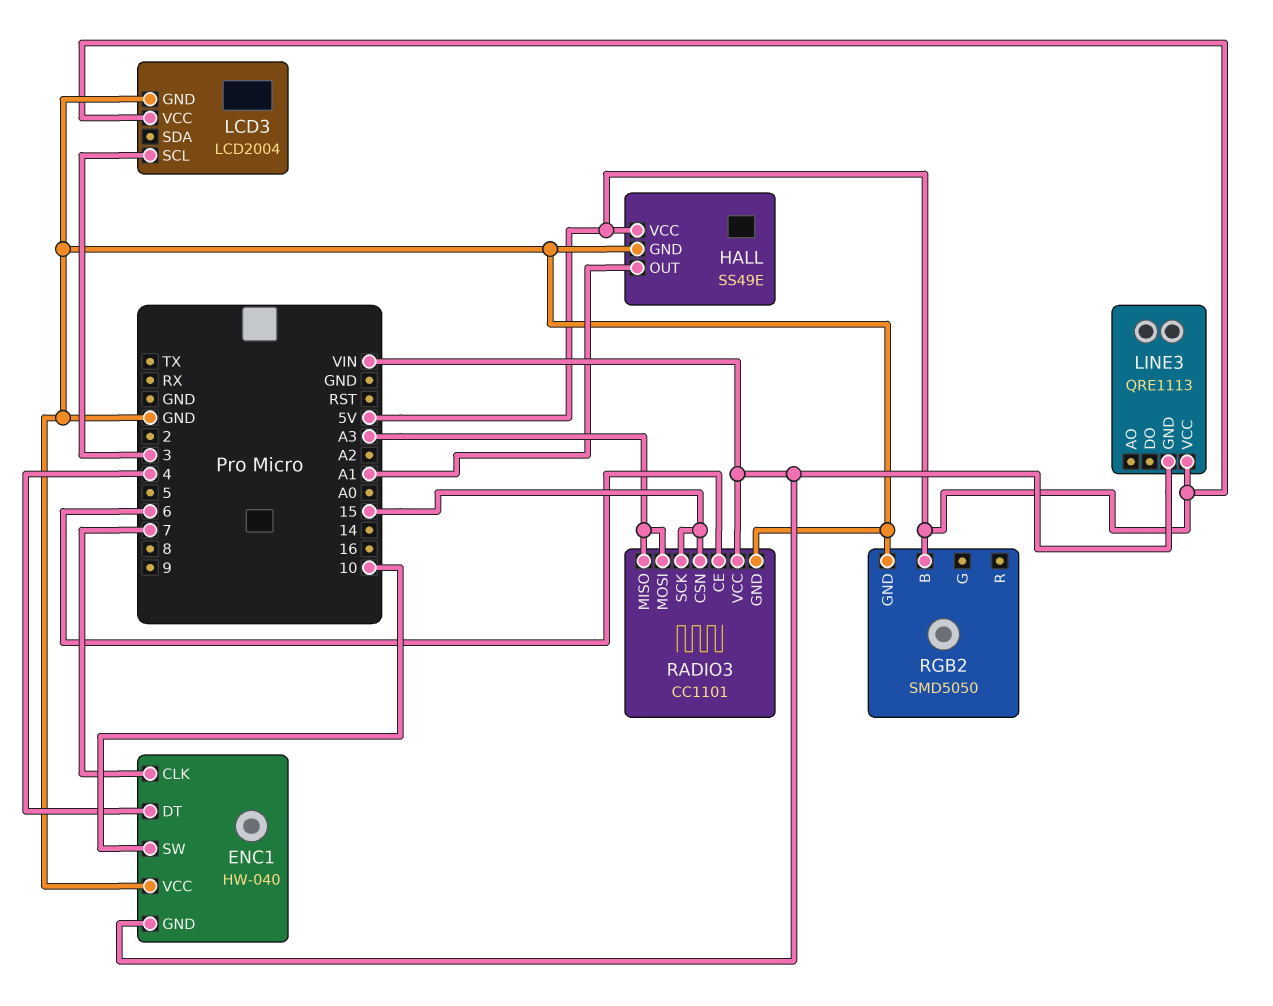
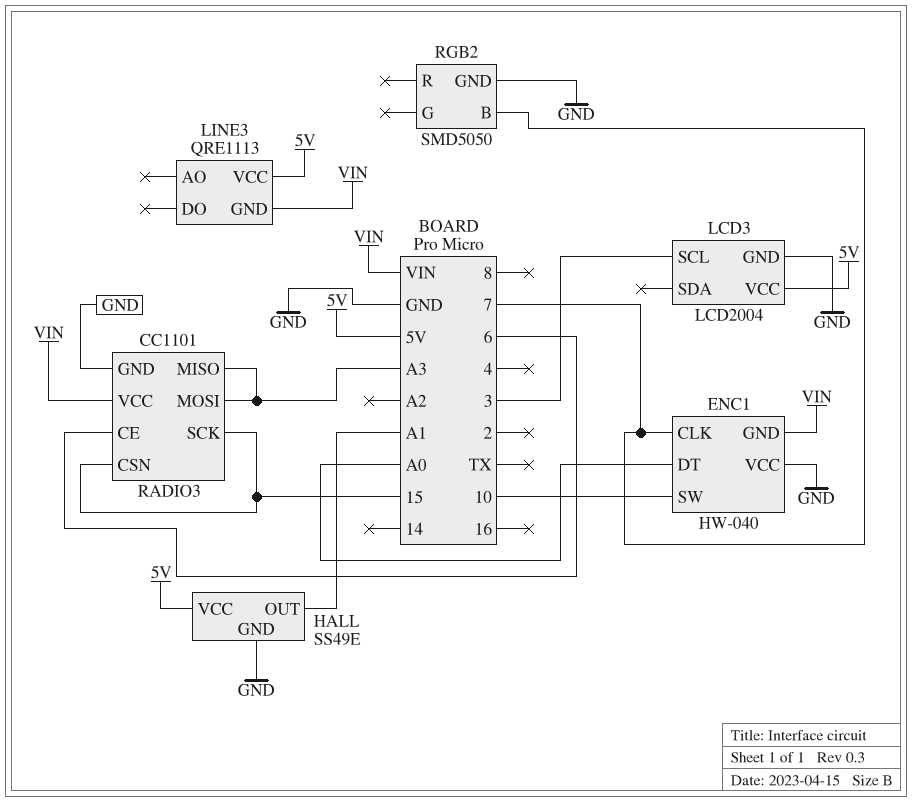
ENC1 pin DT: 4 -> A0
RGB2 pin B: 5V -> 7

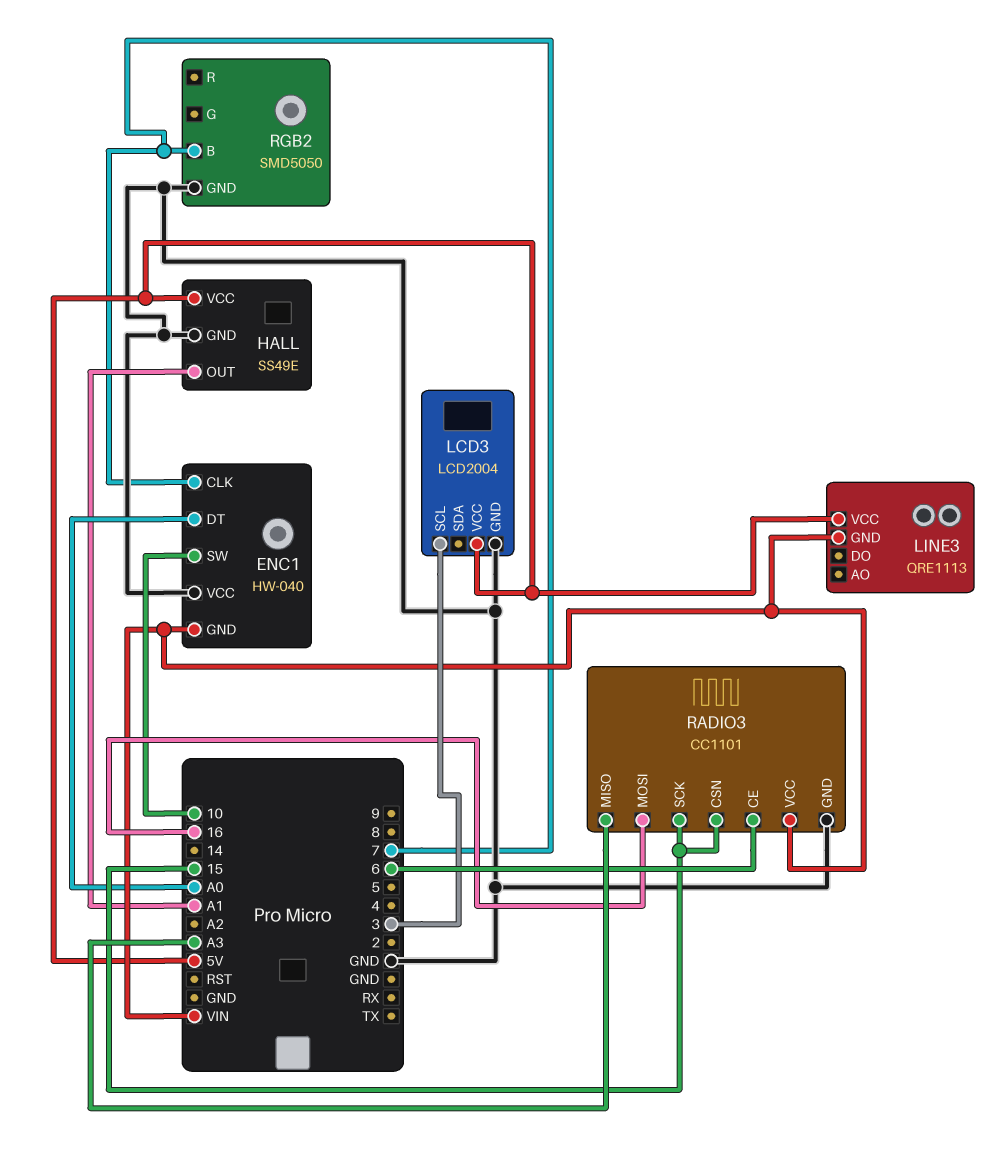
RADIO3 pin MOSI: A3 -> 16

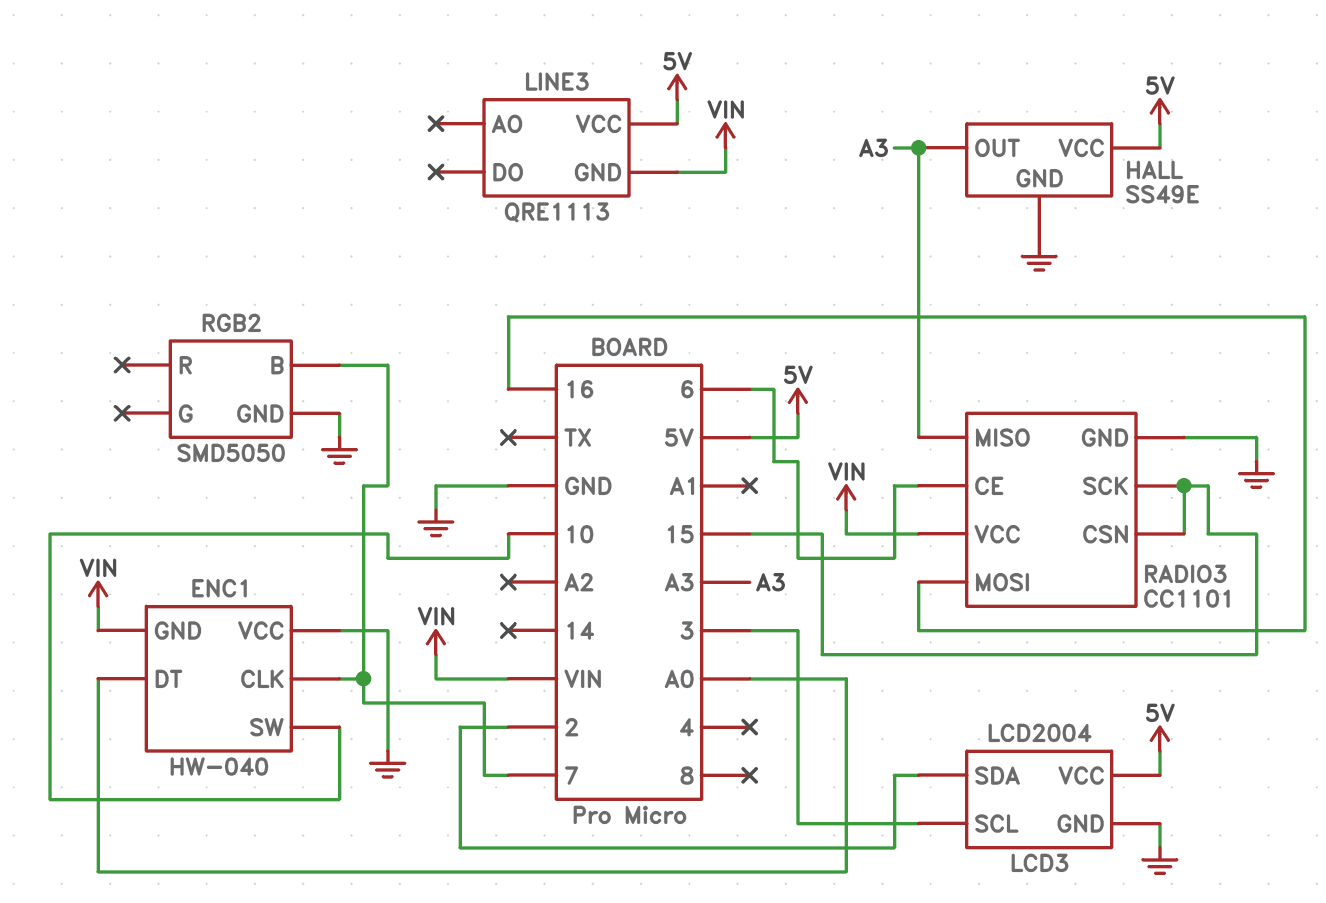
HALL pin OUT: A1 -> A3
LCD3 pin SDA: none -> 2

